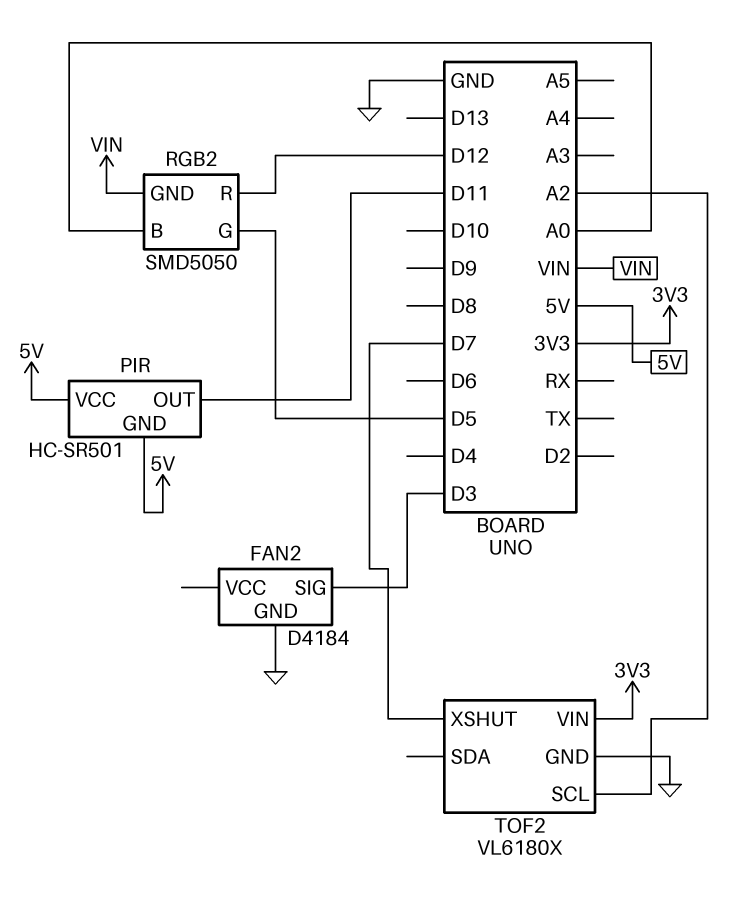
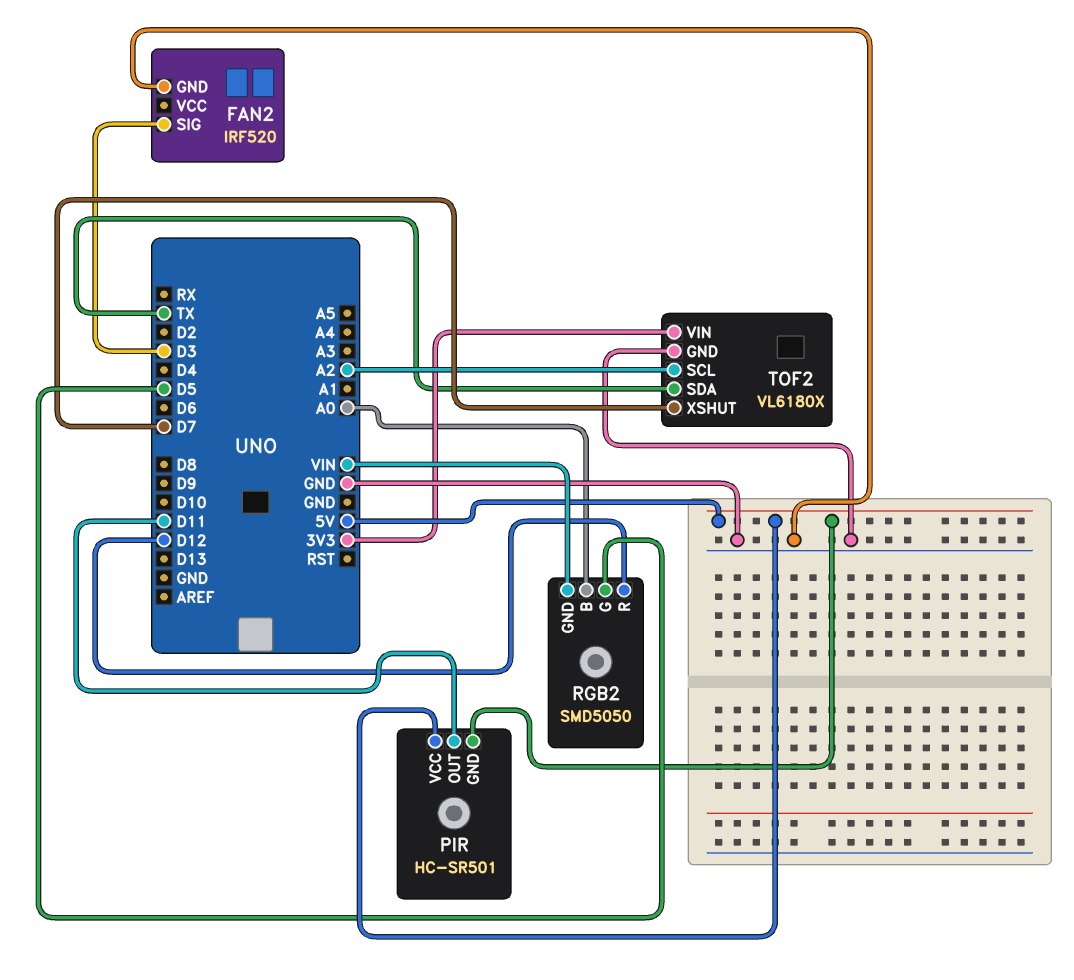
FAN2: D4184 -> IRF520
TOF2 pin SDA: none -> TX

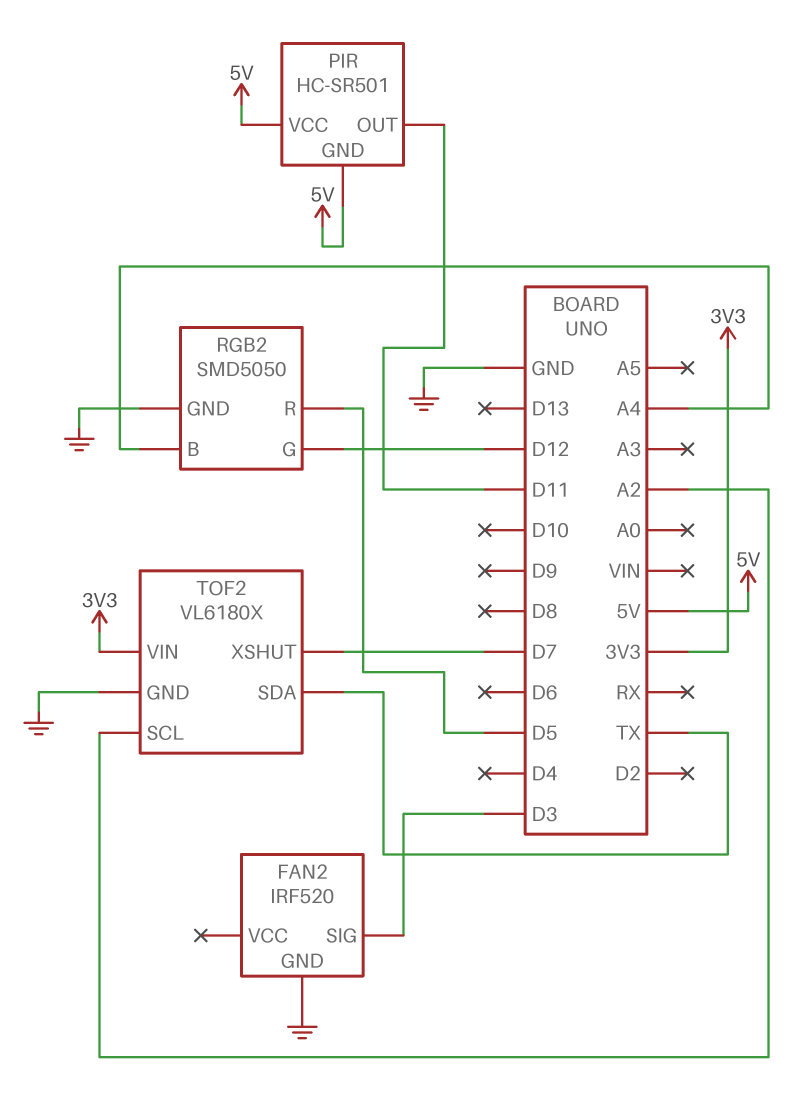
RGB2 pin B: A0 -> A4
RGB2 pin G: D5 -> D12
RGB2 pin GND: VIN -> GND
RGB2 pin R: D12 -> D5

